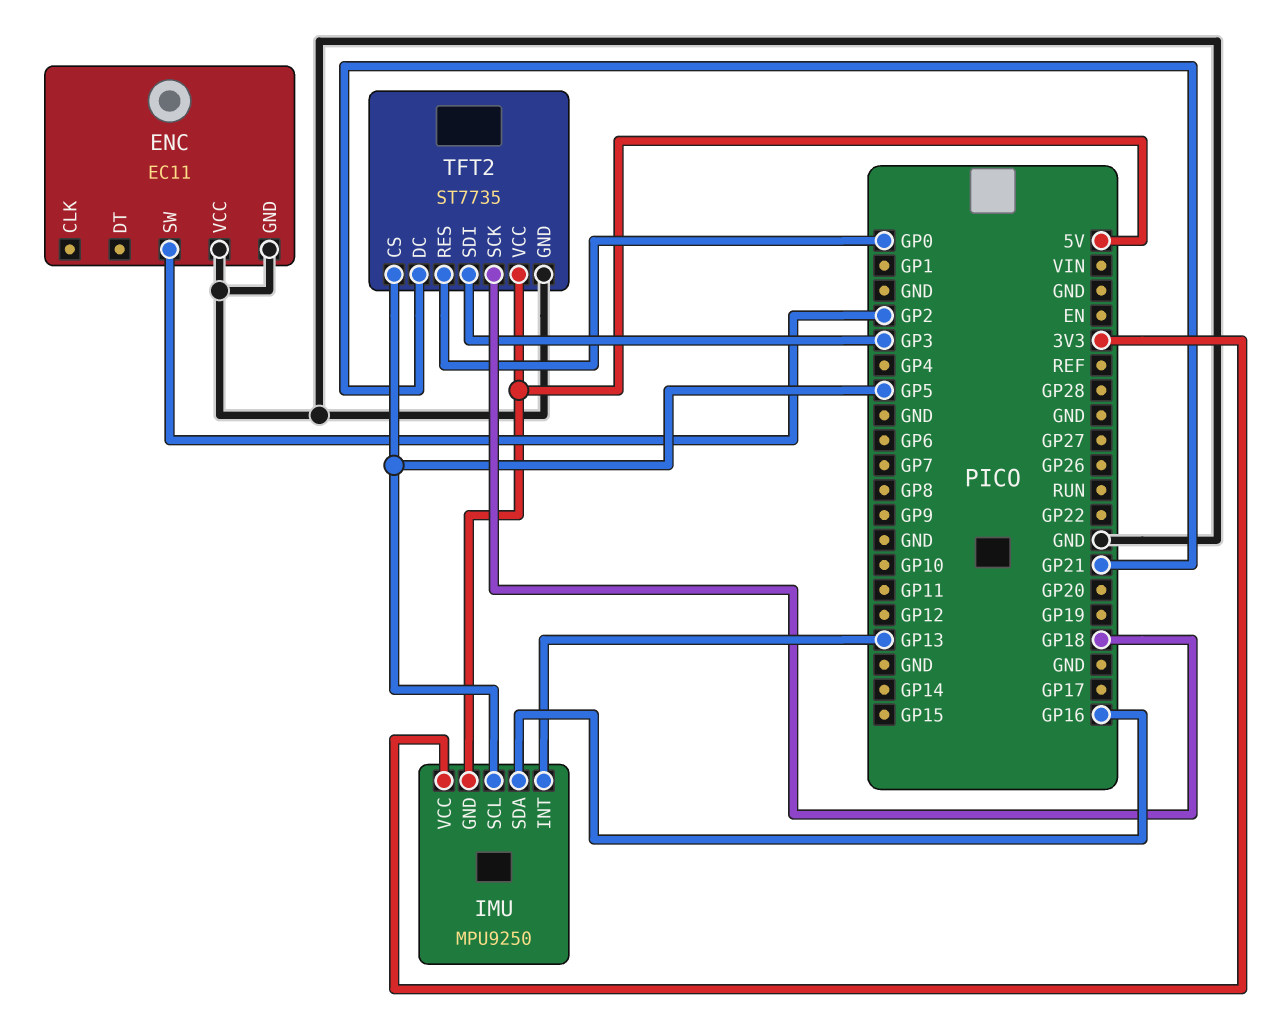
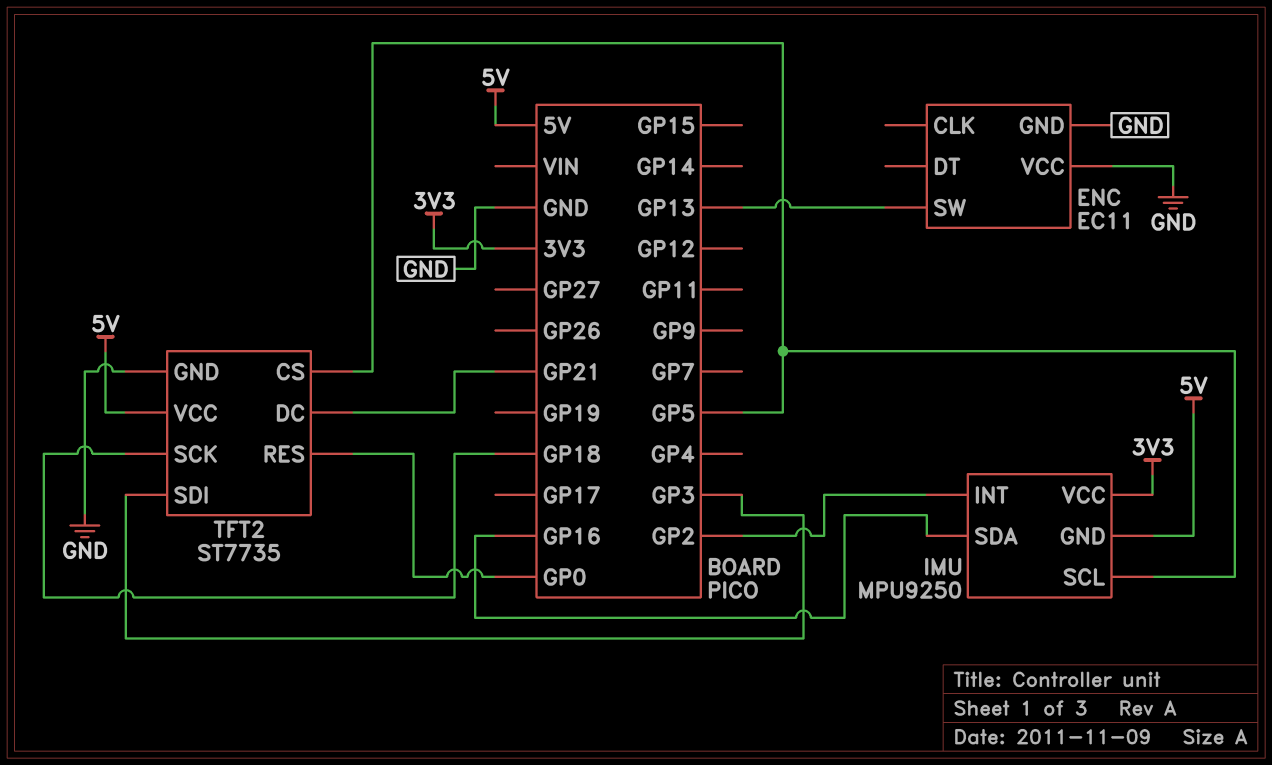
ENC pin SW: GP2 -> GP13
IMU pin INT: GP13 -> GP2

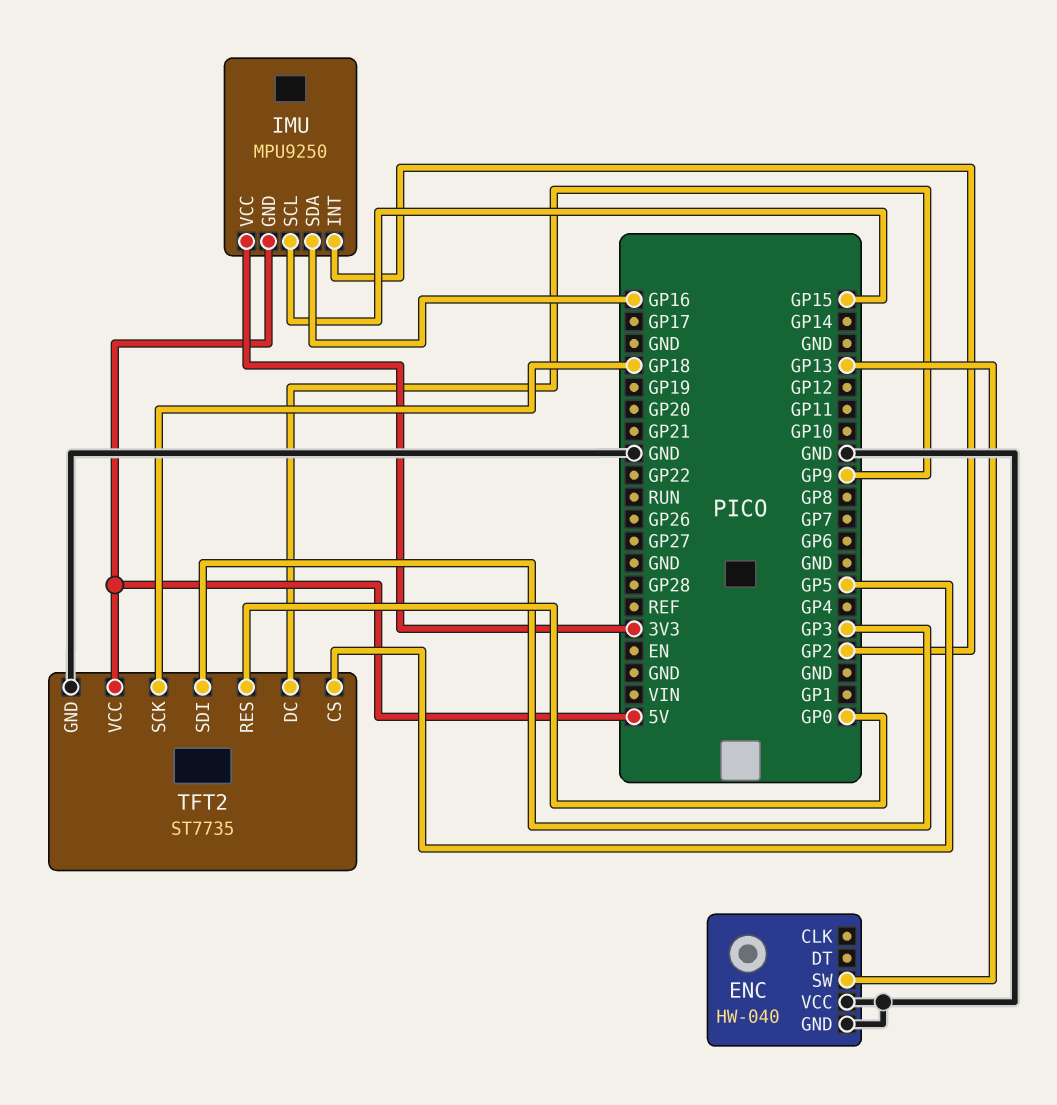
ENC: EC11 -> HW-040
IMU pin SCL: GP5 -> GP15
TFT2 pin DC: GP21 -> GP9

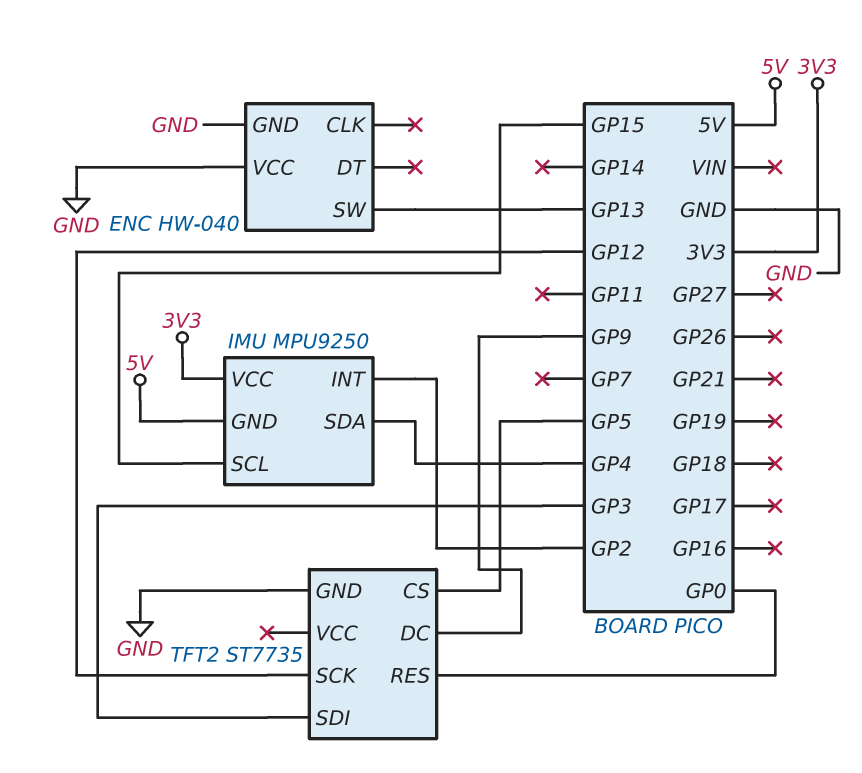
IMU pin SDA: GP16 -> GP4
TFT2 pin SCK: GP18 -> GP12
TFT2 pin VCC: 5V -> none

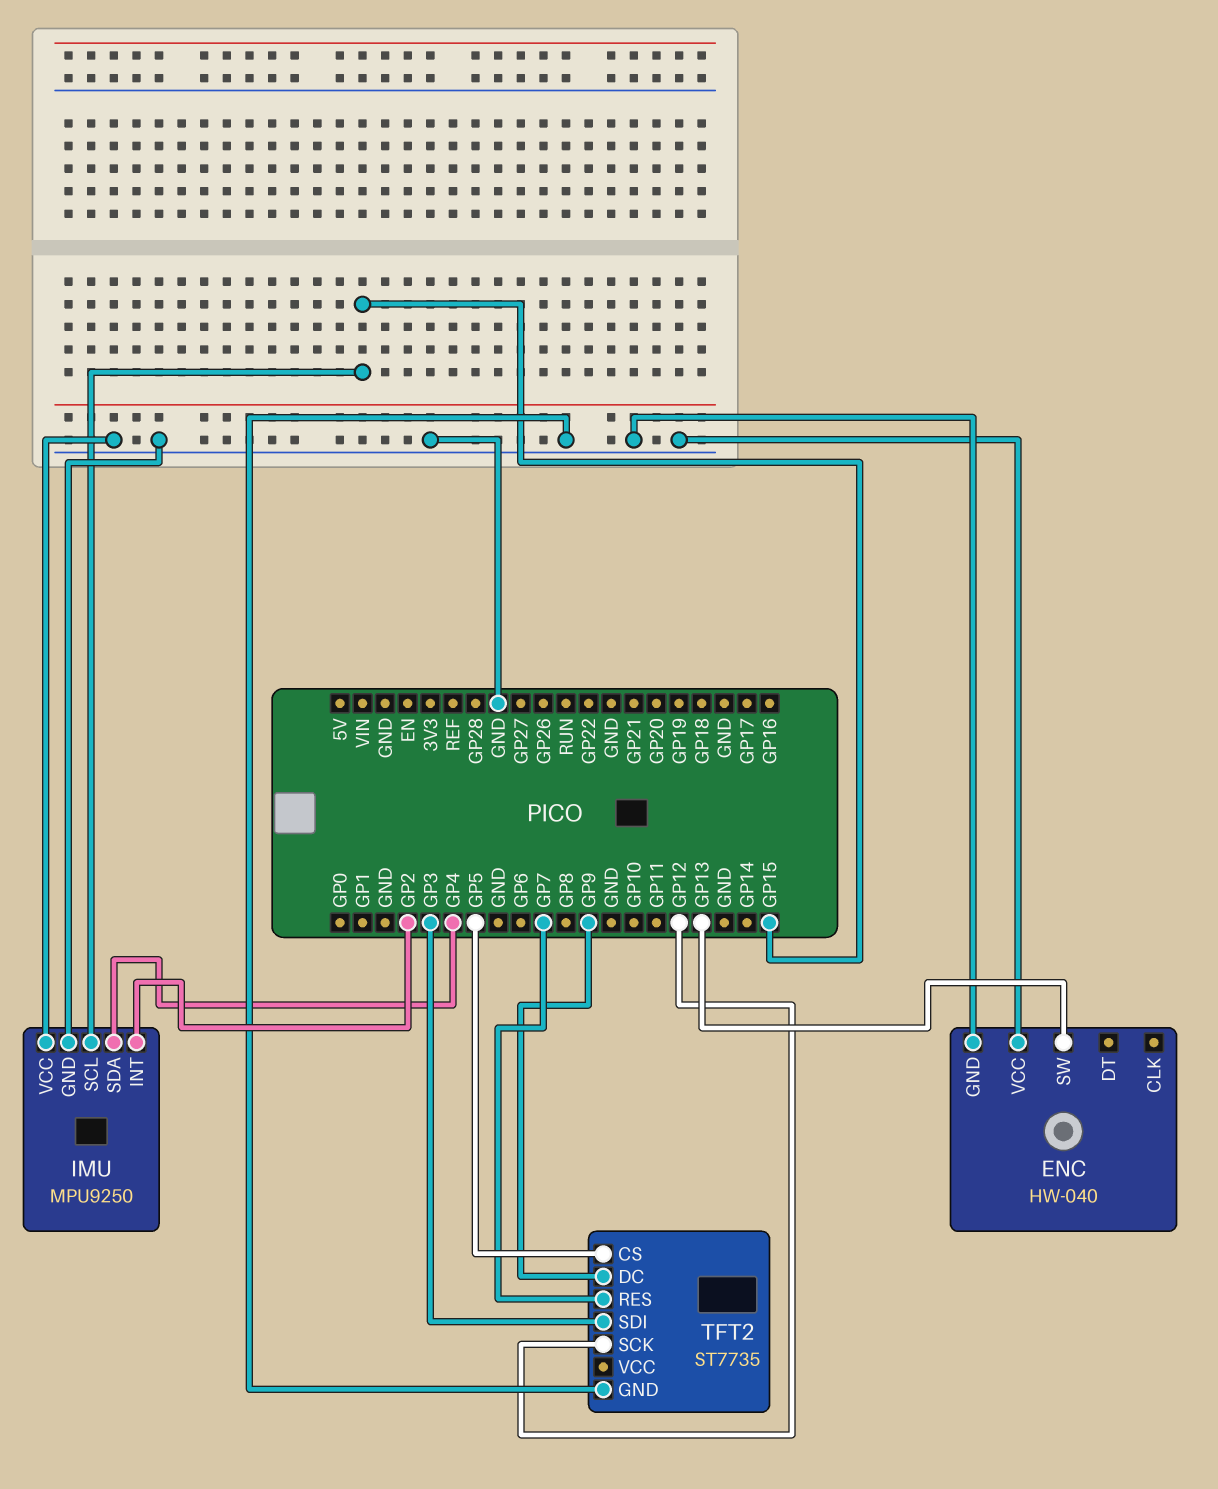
IMU pin GND: 5V -> GND
IMU pin VCC: 3V3 -> GND
TFT2 pin RES: GP0 -> GP7

